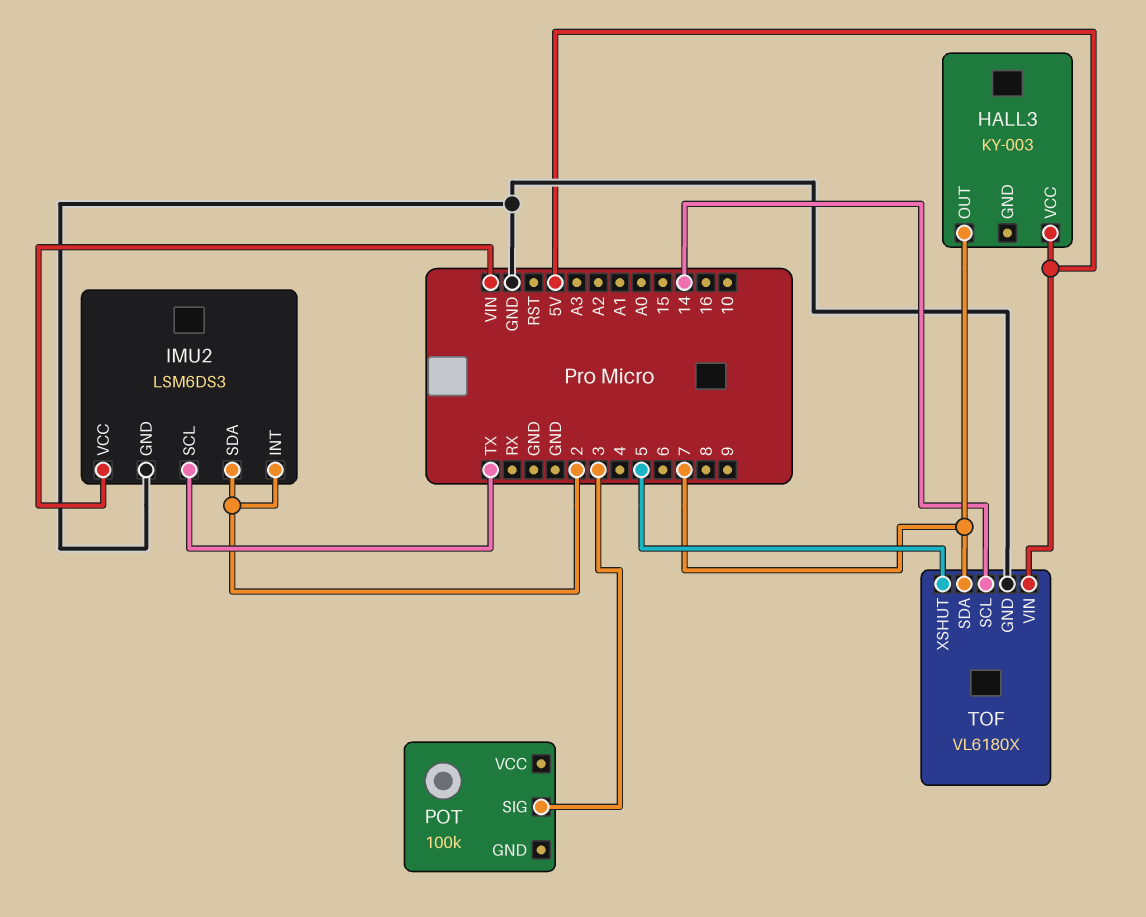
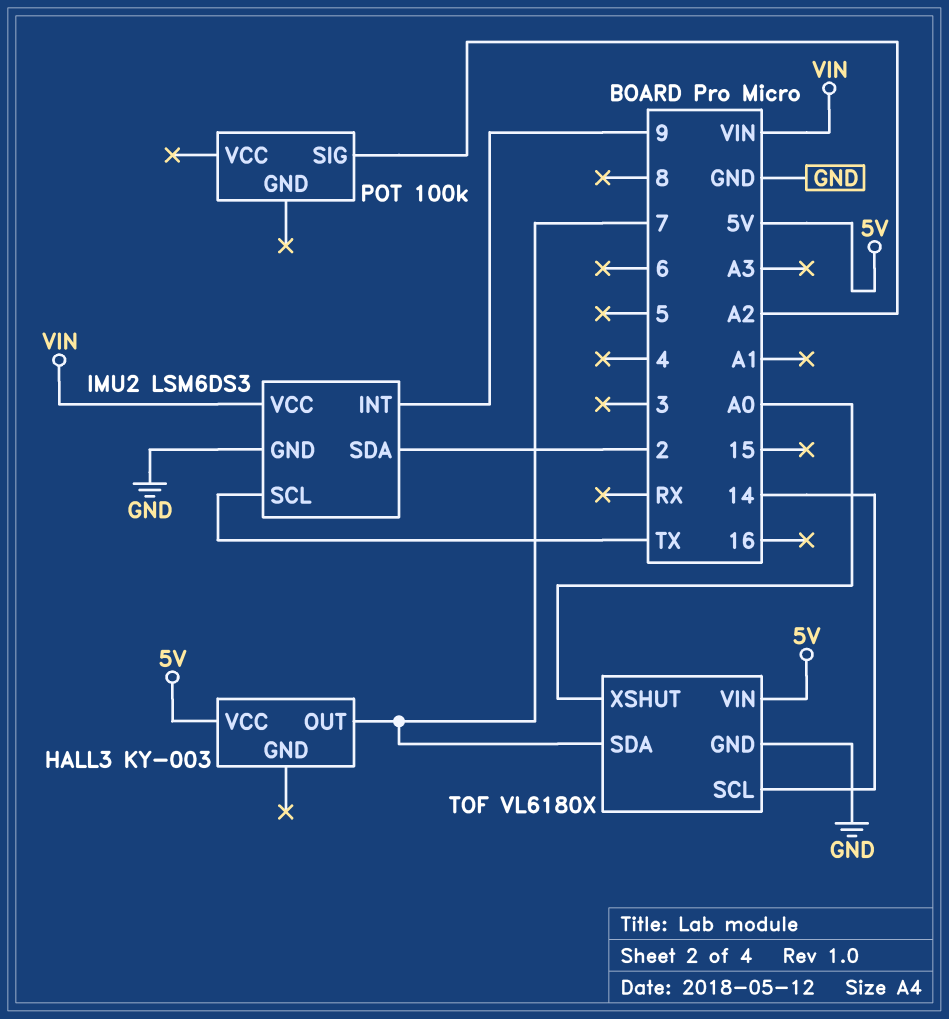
IMU2 pin INT: 2 -> 9
POT pin SIG: 3 -> A2
TOF pin XSHUT: 5 -> A0

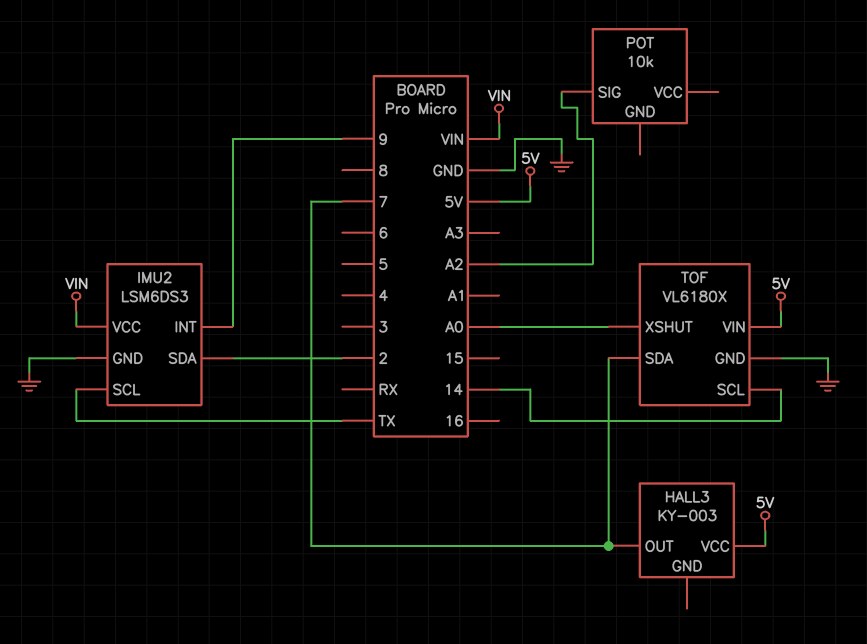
POT: 100k -> 10k

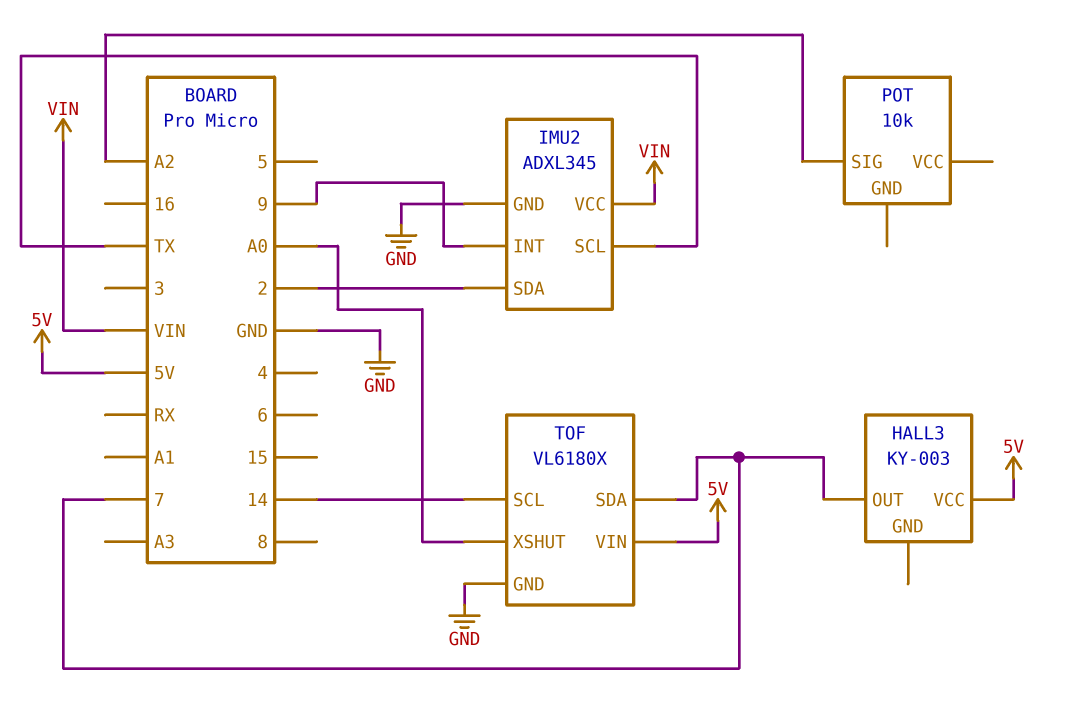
IMU2: LSM6DS3 -> ADXL345

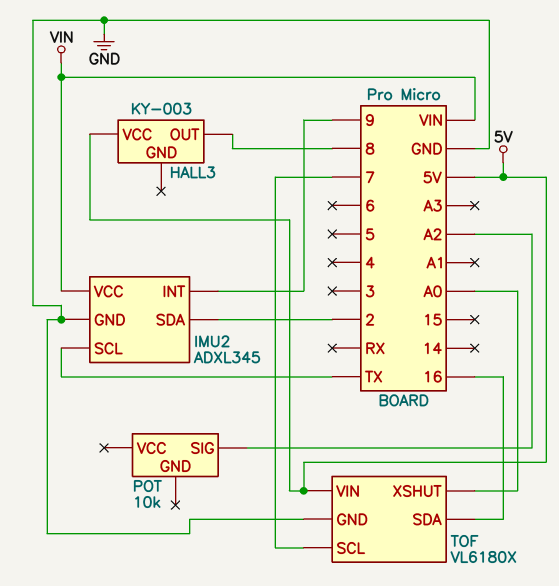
HALL3 pin OUT: 7 -> 8
TOF pin SCL: 14 -> 7
TOF pin SDA: 7 -> 16

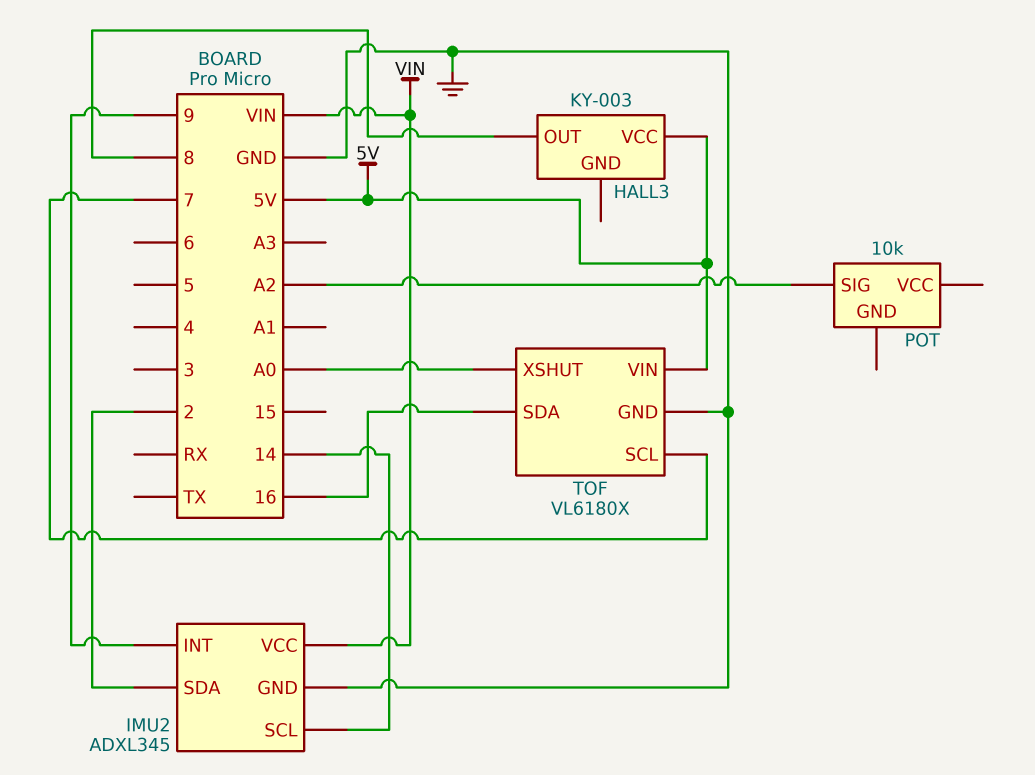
IMU2 pin SCL: TX -> 14

